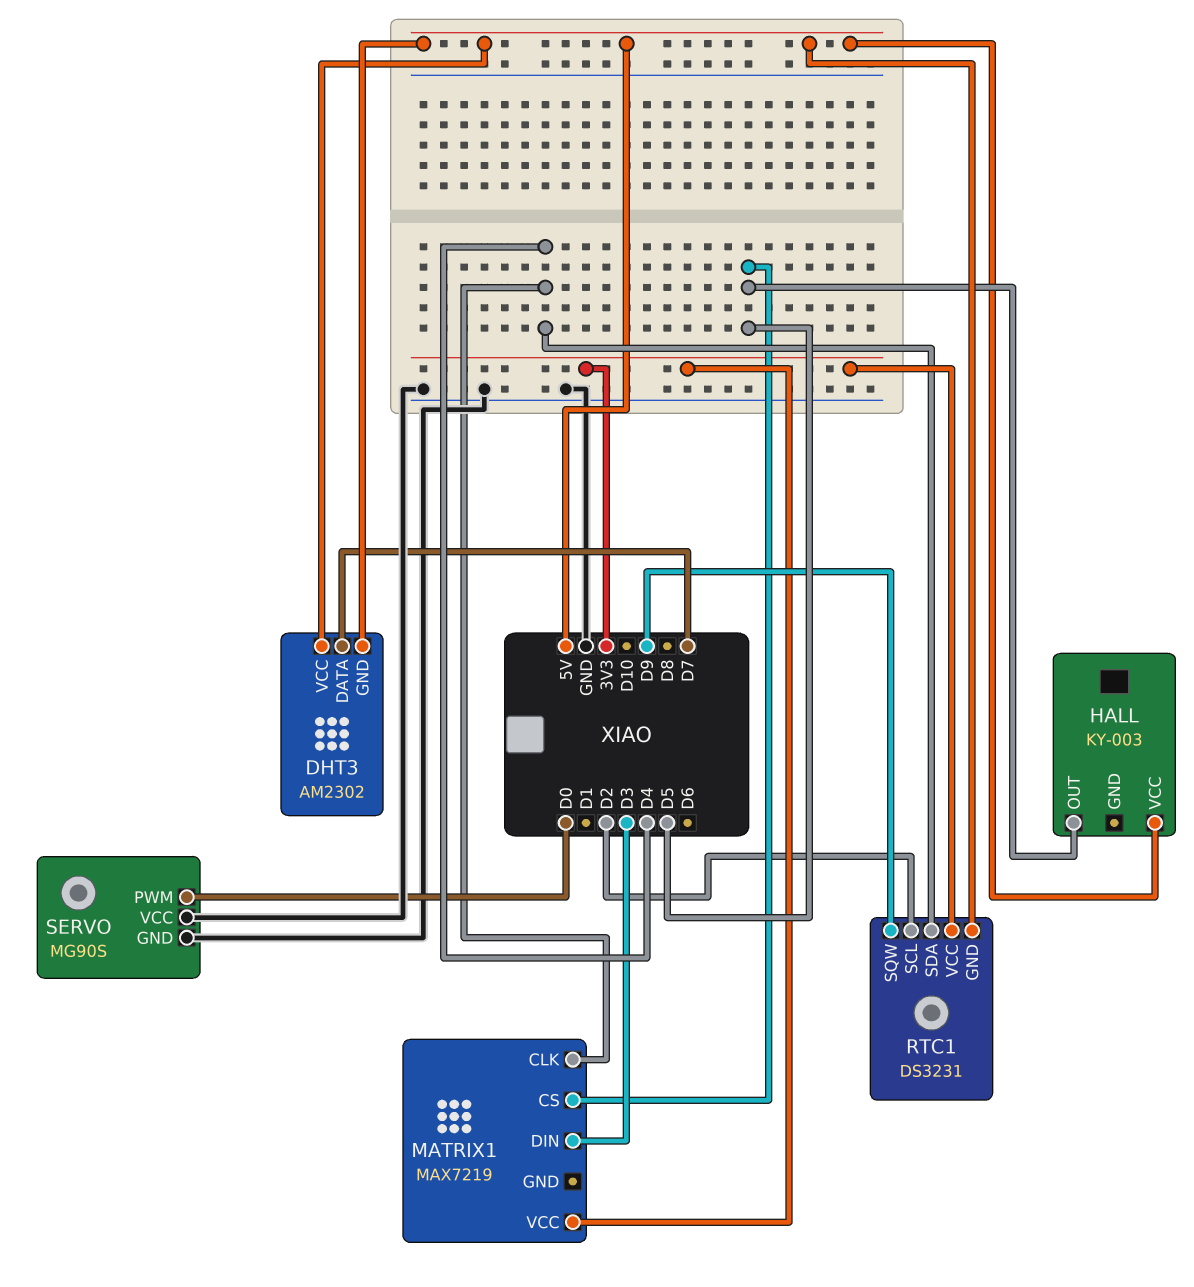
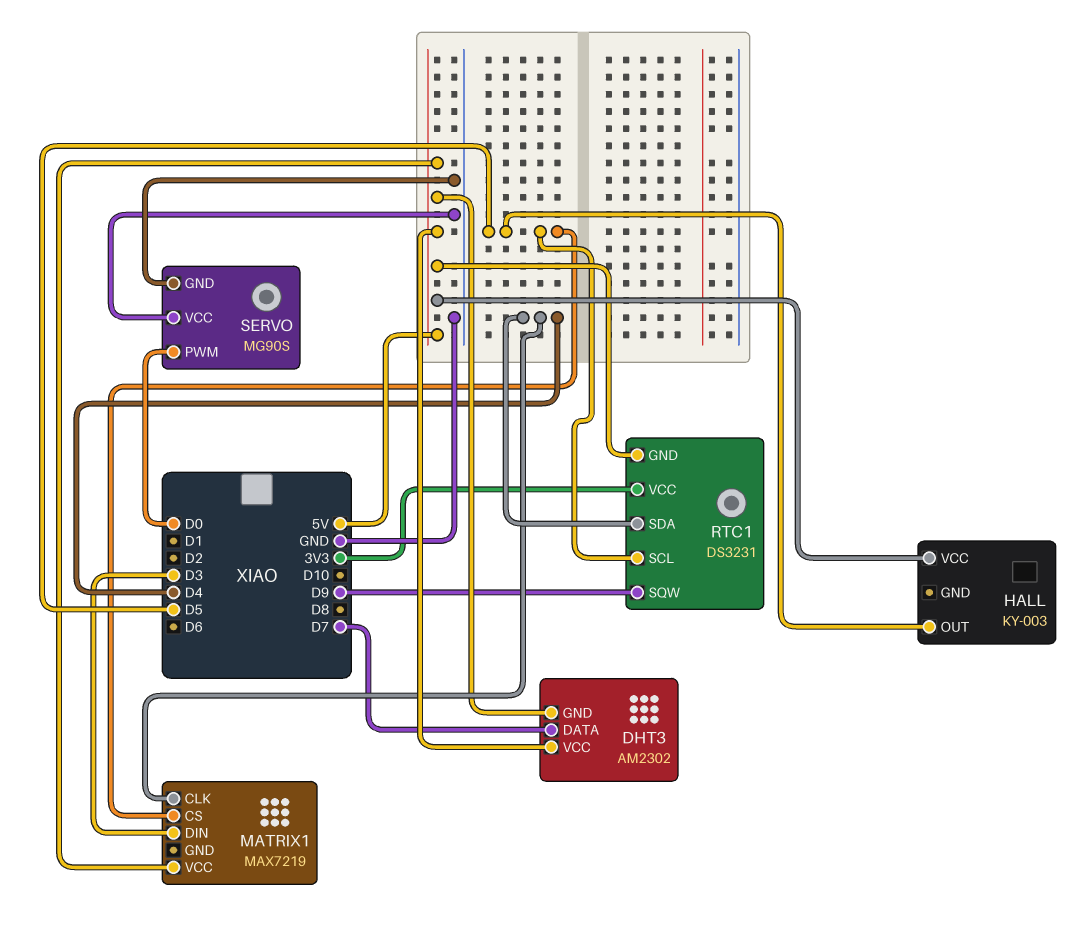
MATRIX1 pin VCC: 3V3 -> 5V
RTC1 pin SCL: D2 -> D5

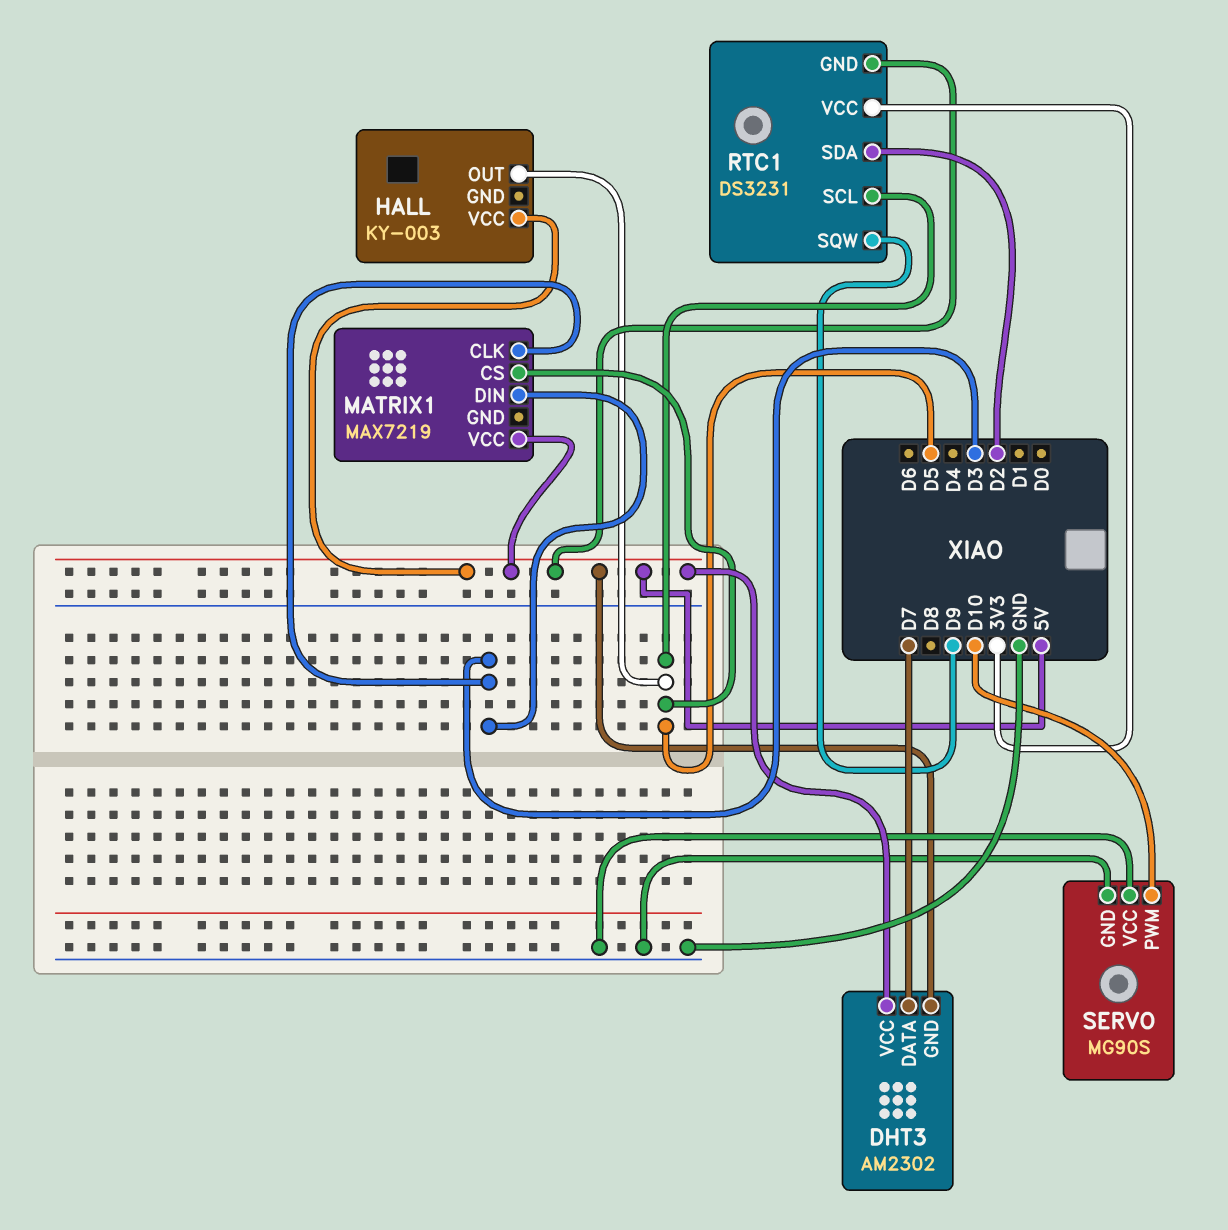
MATRIX1 pin CLK: D4 -> D3
RTC1 pin SDA: D4 -> D2
SERVO pin PWM: D0 -> D10

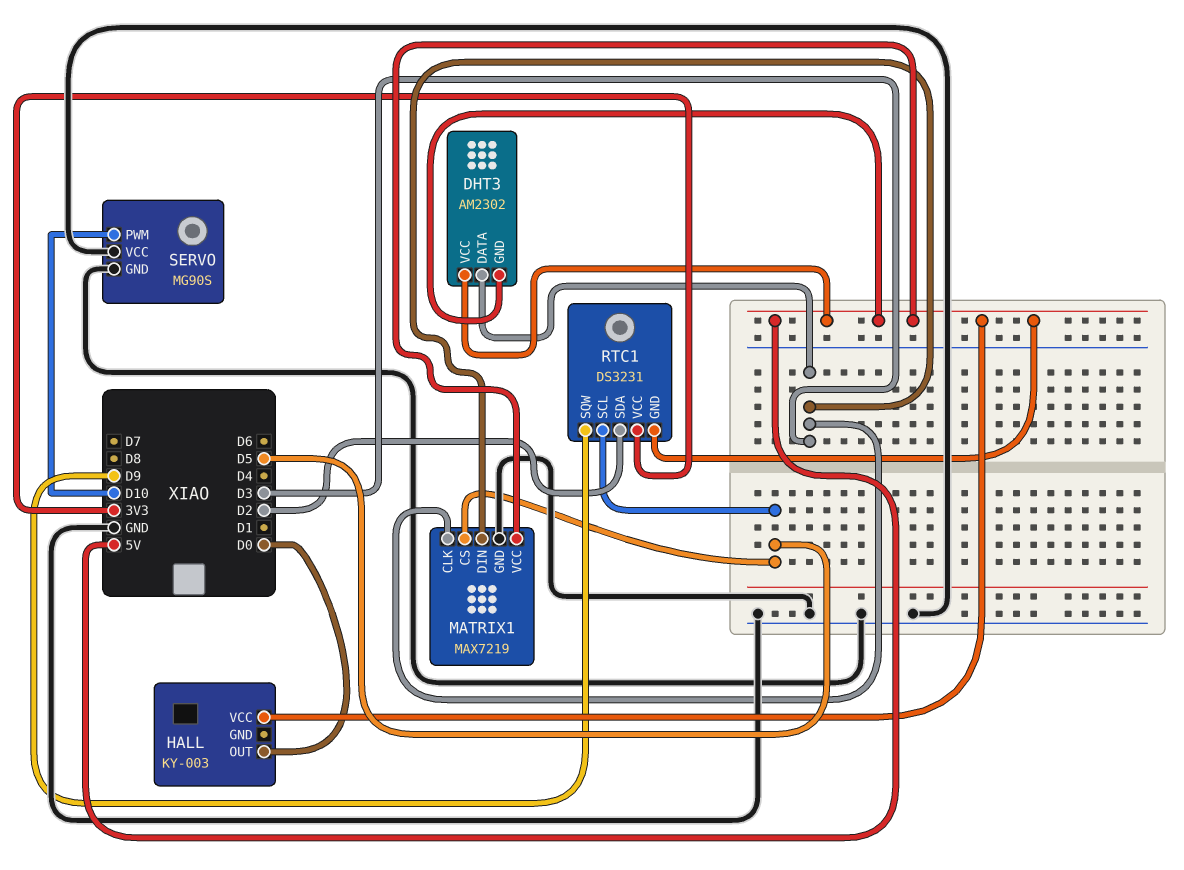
DHT3 pin DATA: D7 -> D3
HALL pin OUT: D5 -> D0
MATRIX1 pin GND: none -> GND

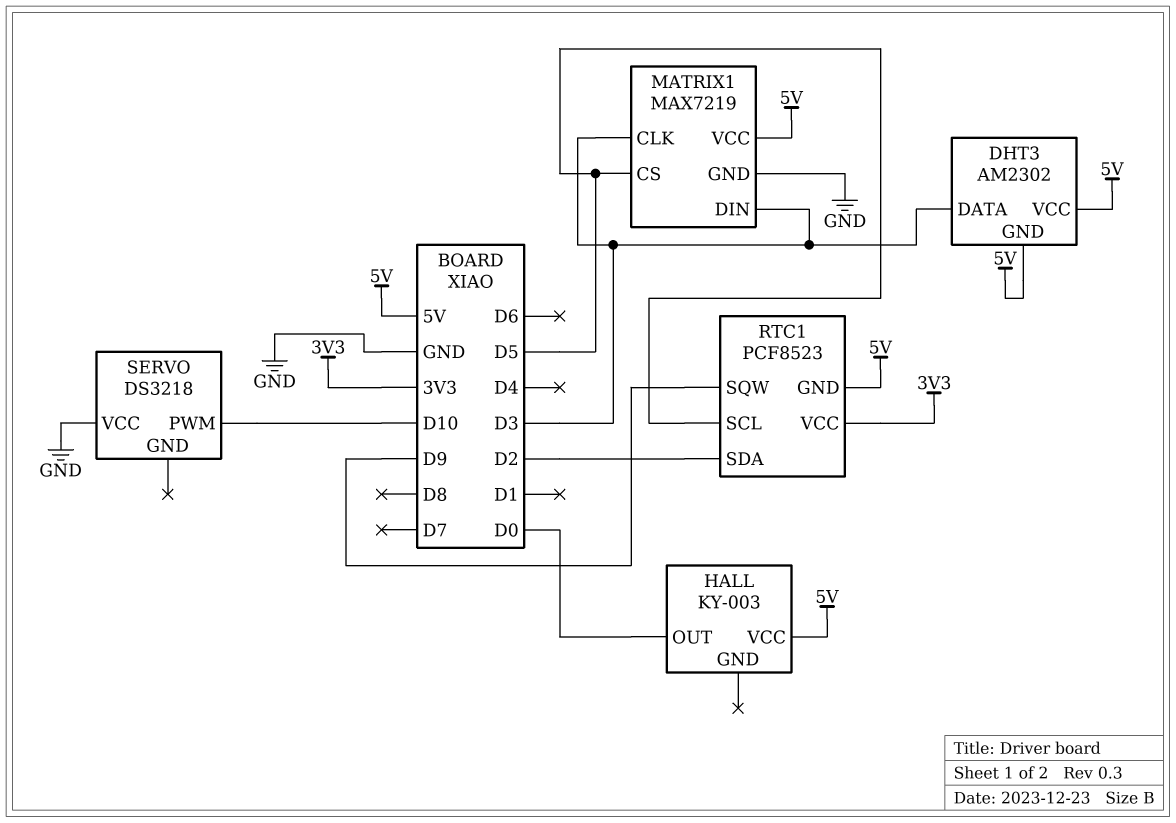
RTC1: DS3231 -> PCF8523
SERVO: MG90S -> DS3218
SERVO pin GND: GND -> none

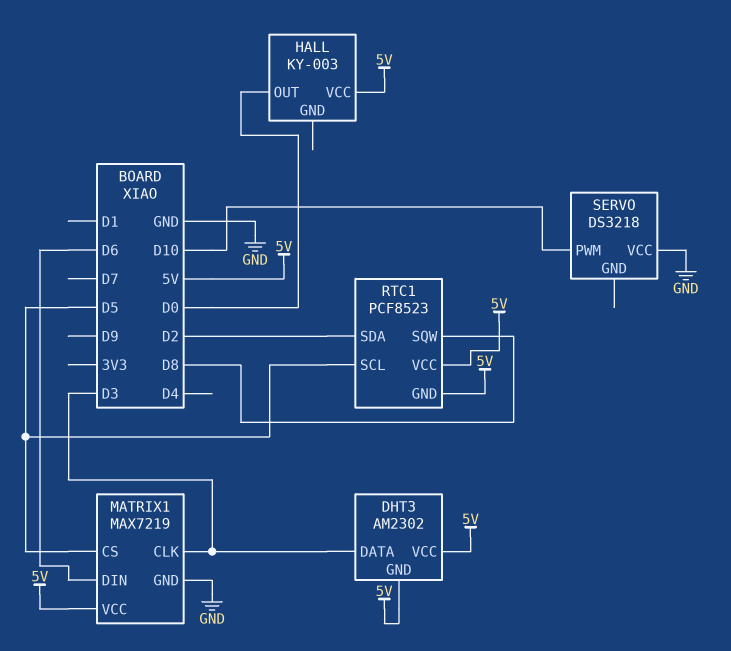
MATRIX1 pin DIN: D3 -> D6
RTC1 pin SQW: D9 -> D8
RTC1 pin VCC: 3V3 -> 5V

